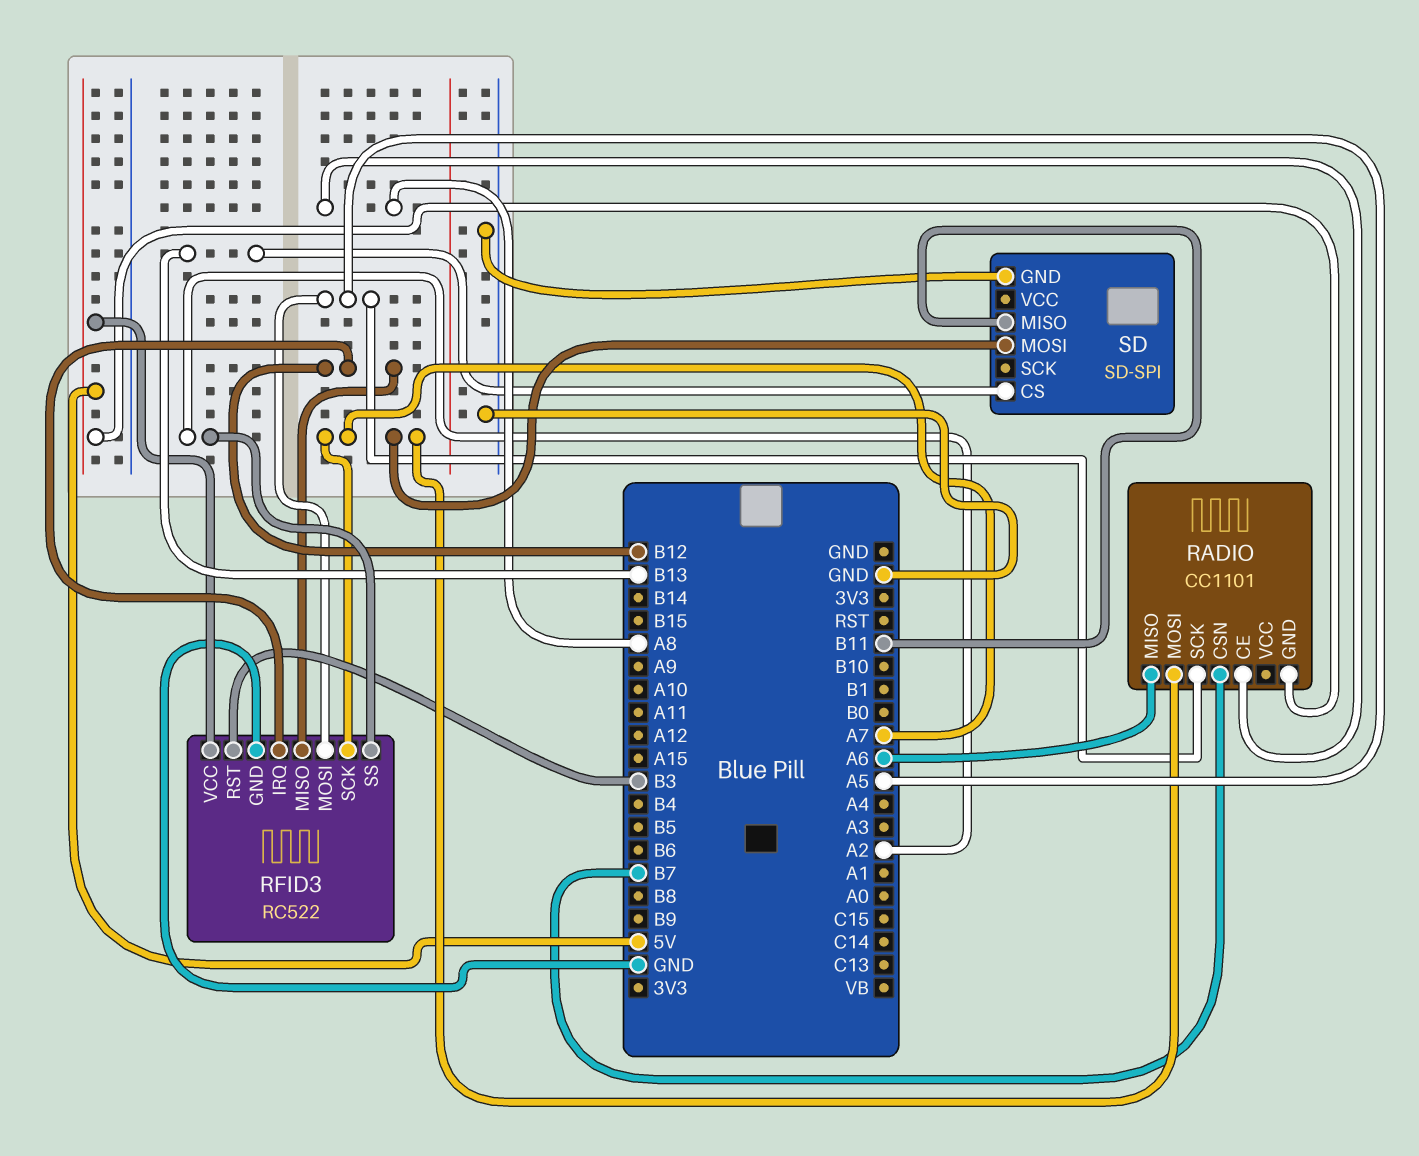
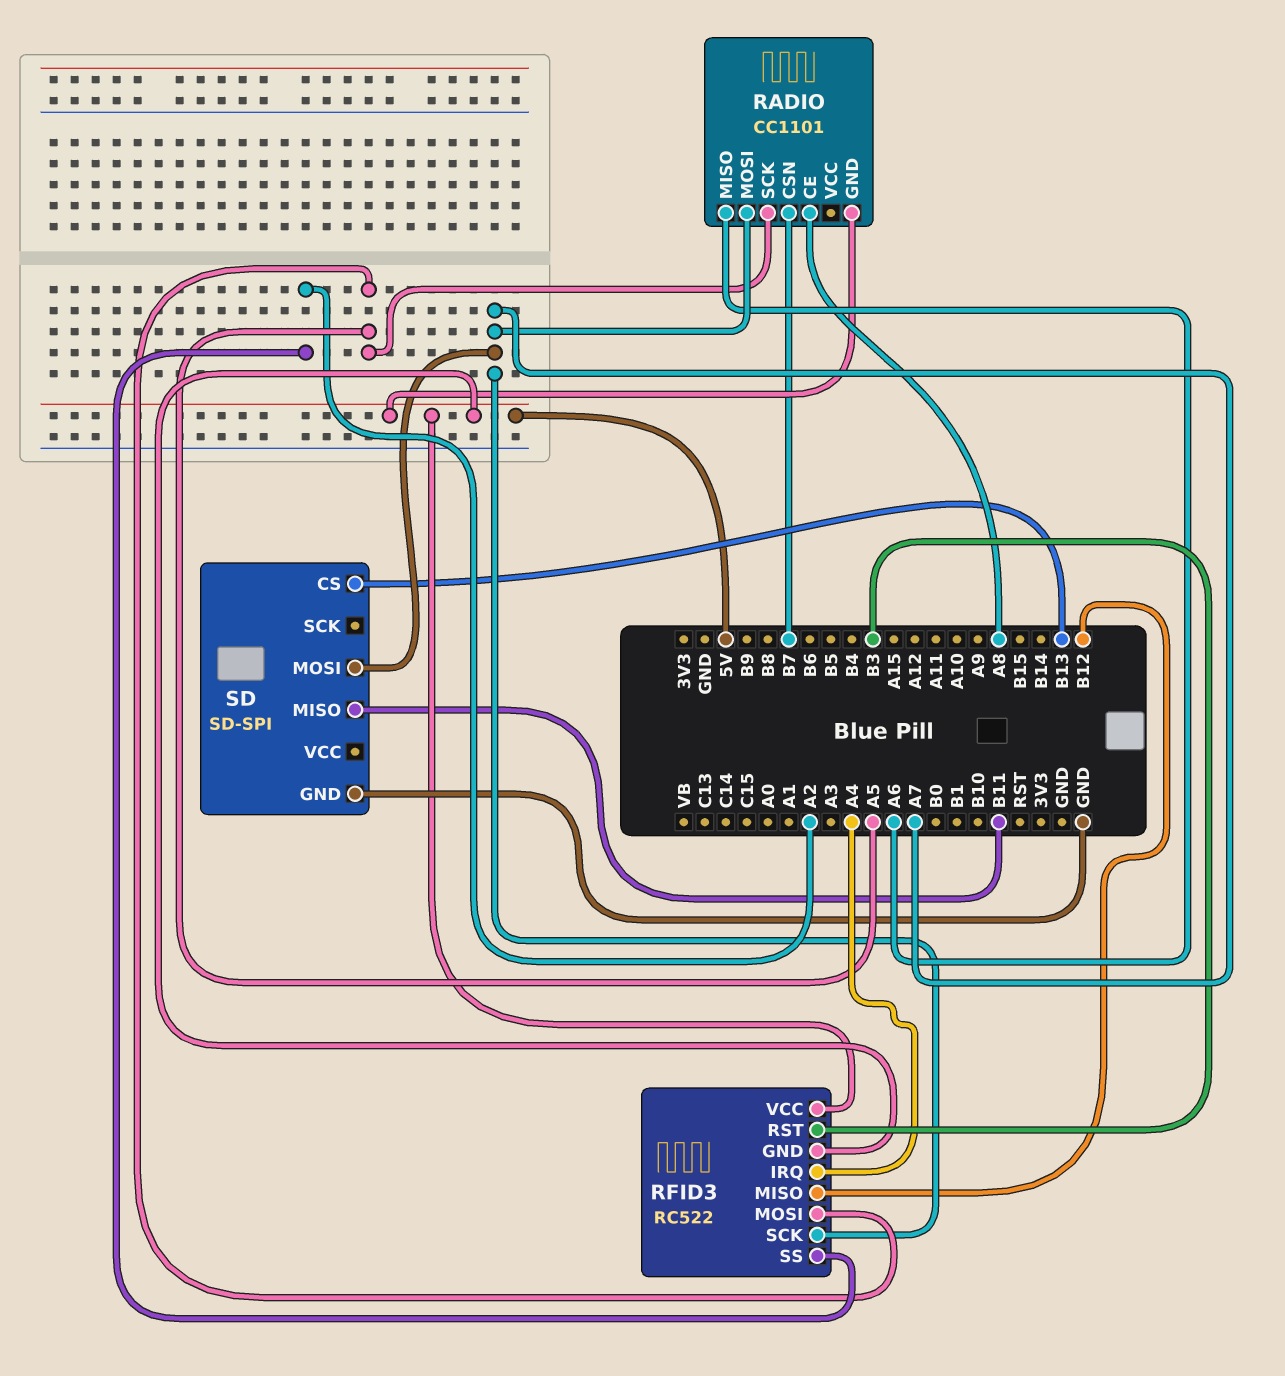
RFID3 pin GND: GND -> 5V
RFID3 pin IRQ: B12 -> A4

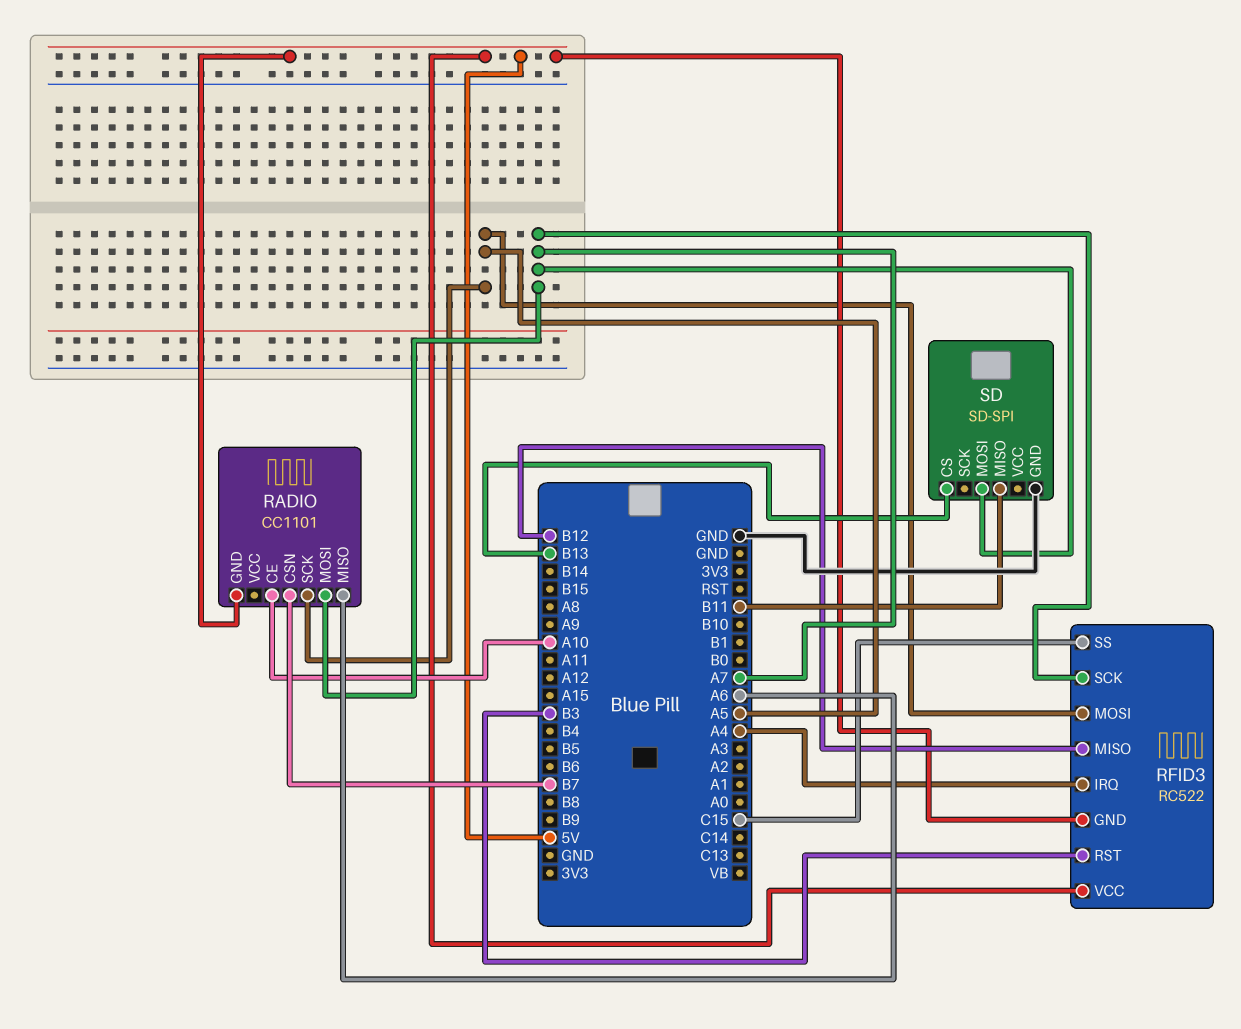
RADIO pin CE: A8 -> A10
RFID3 pin SS: A2 -> C15

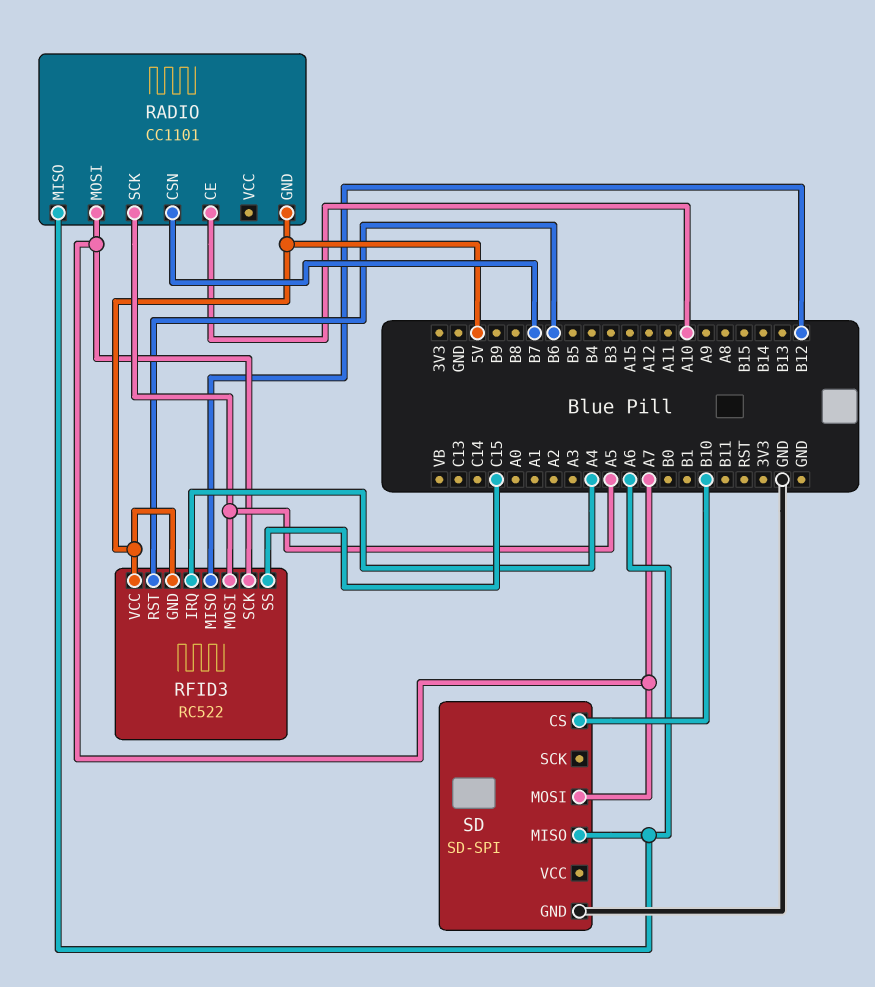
RFID3 pin RST: B3 -> B6
SD pin CS: B13 -> B10
SD pin MISO: B11 -> A6

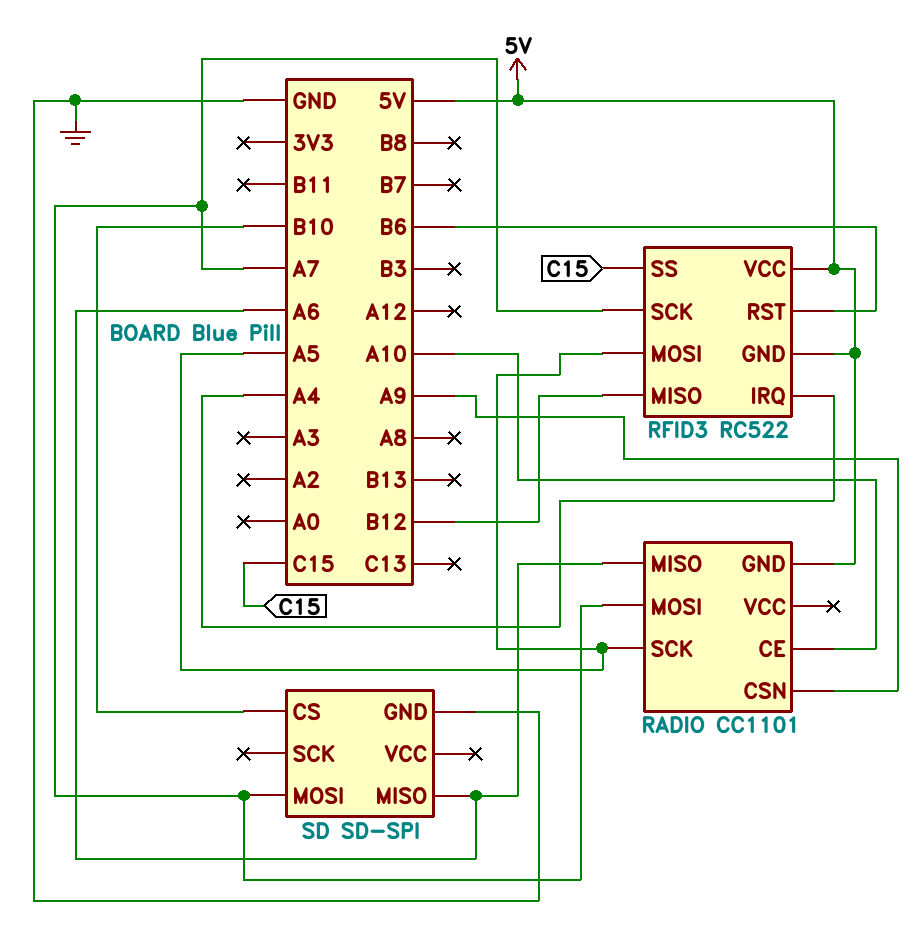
RADIO pin CSN: B7 -> A9

